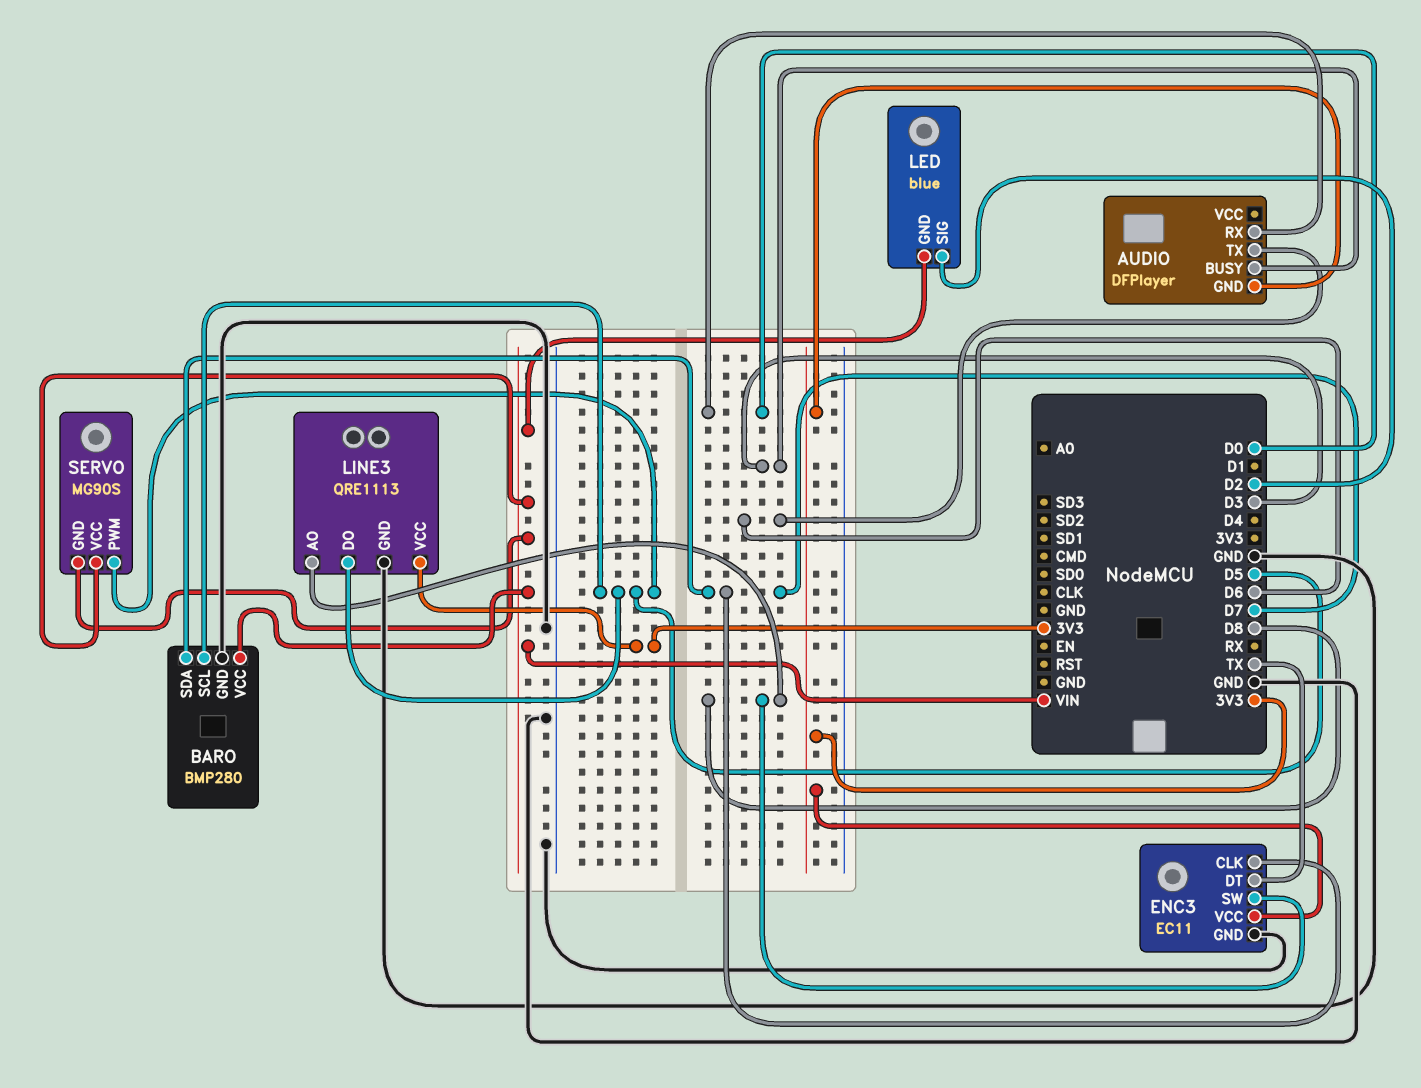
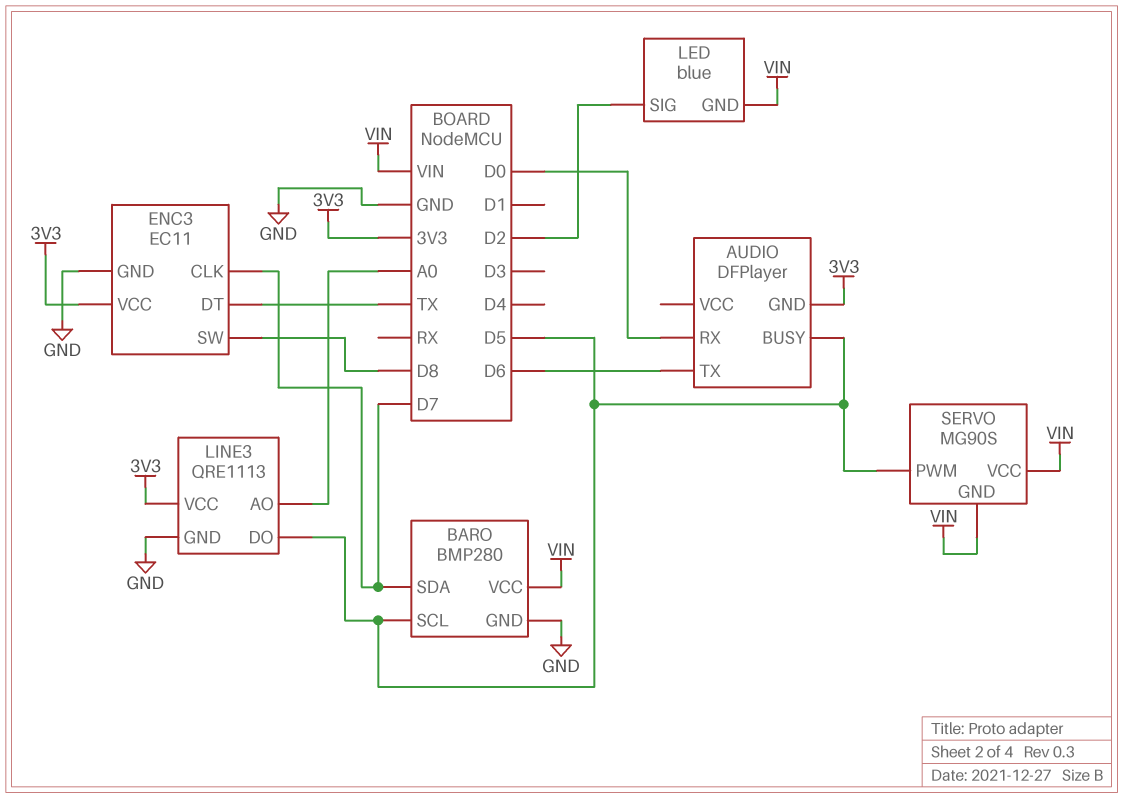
AUDIO pin BUSY: D3 -> D5
LINE3 pin AO: D8 -> A0

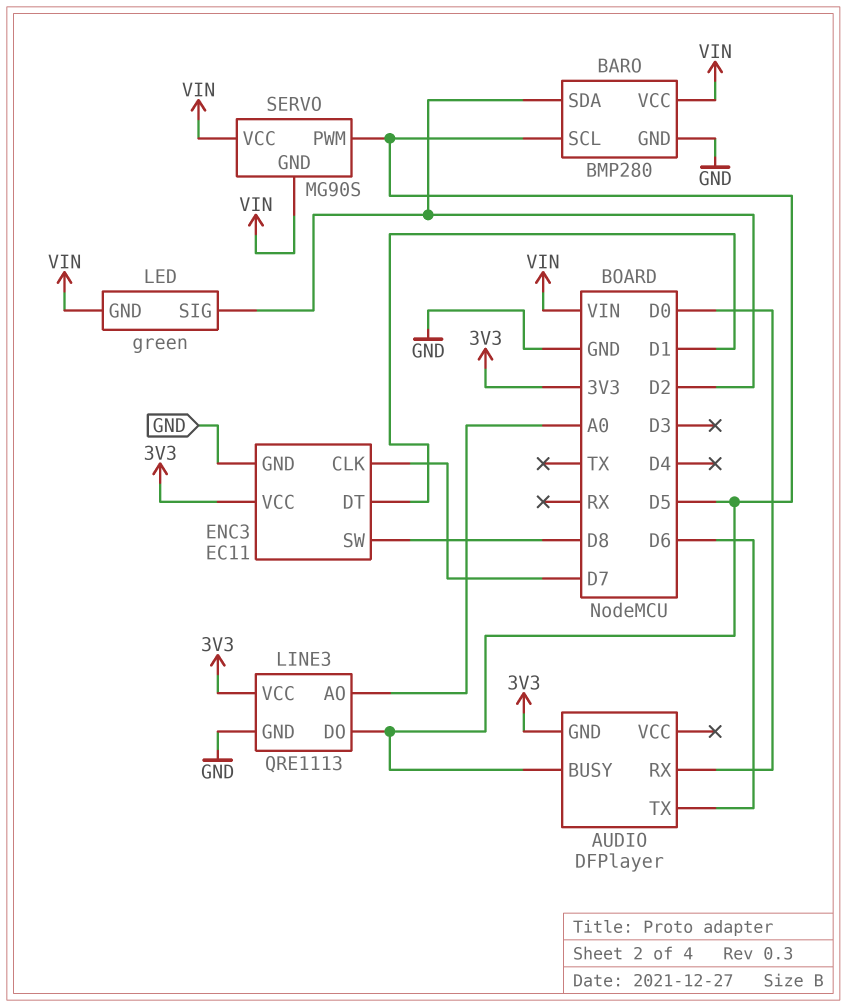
BARO pin SDA: D7 -> D2
ENC3 pin DT: TX -> D1
LED: blue -> green

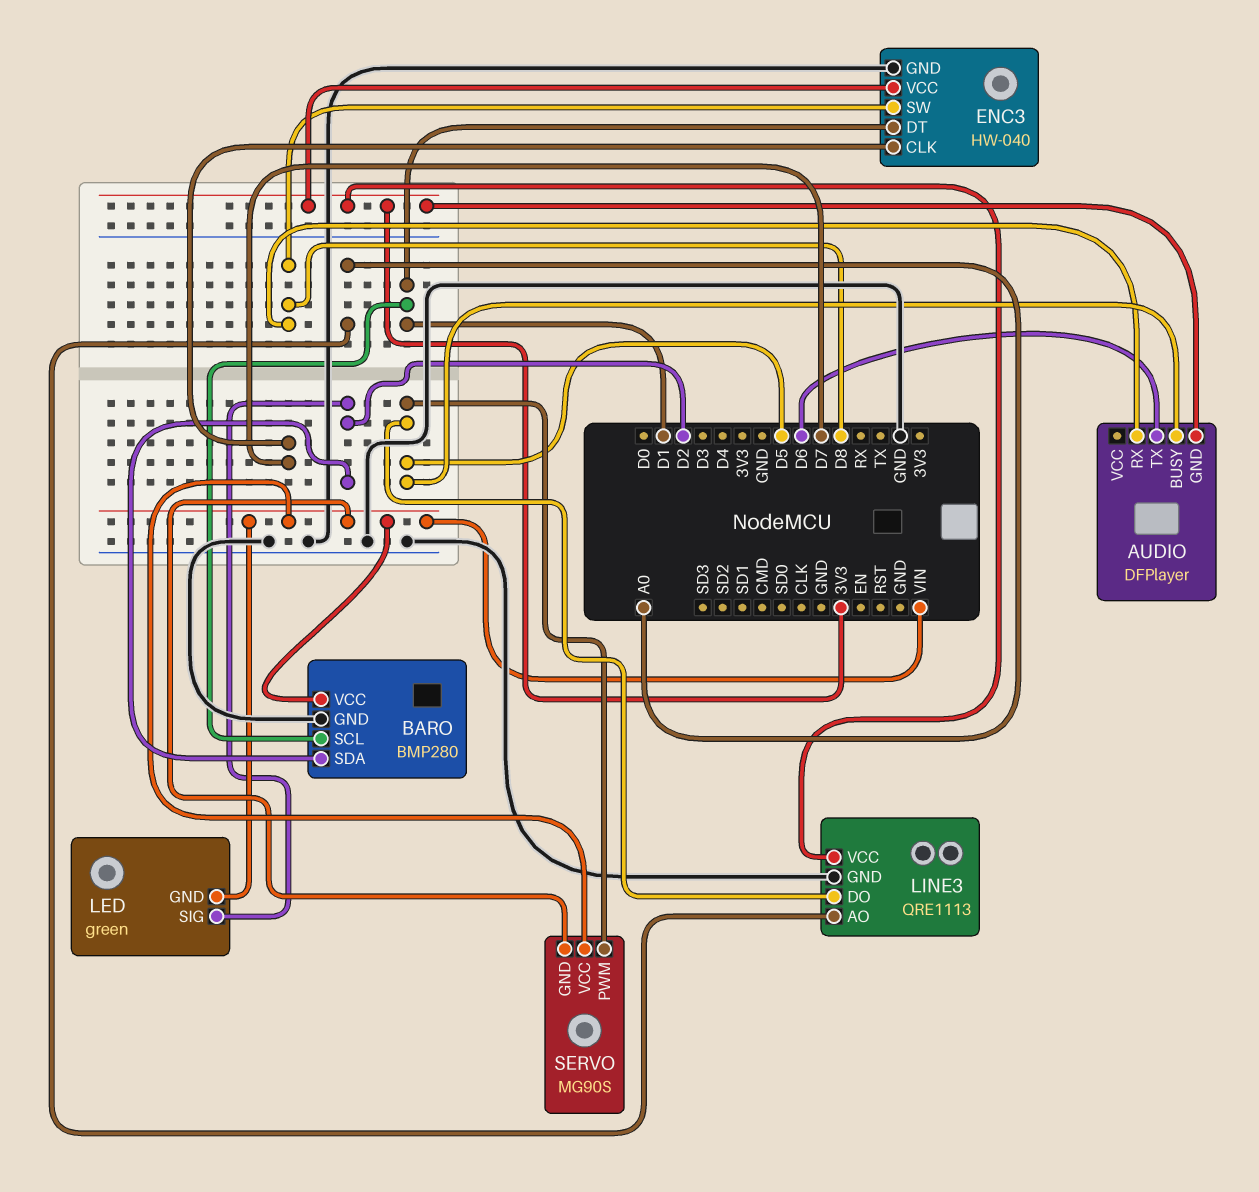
AUDIO pin RX: D0 -> D8
BARO pin SCL: D5 -> D1
ENC3: EC11 -> HW-040

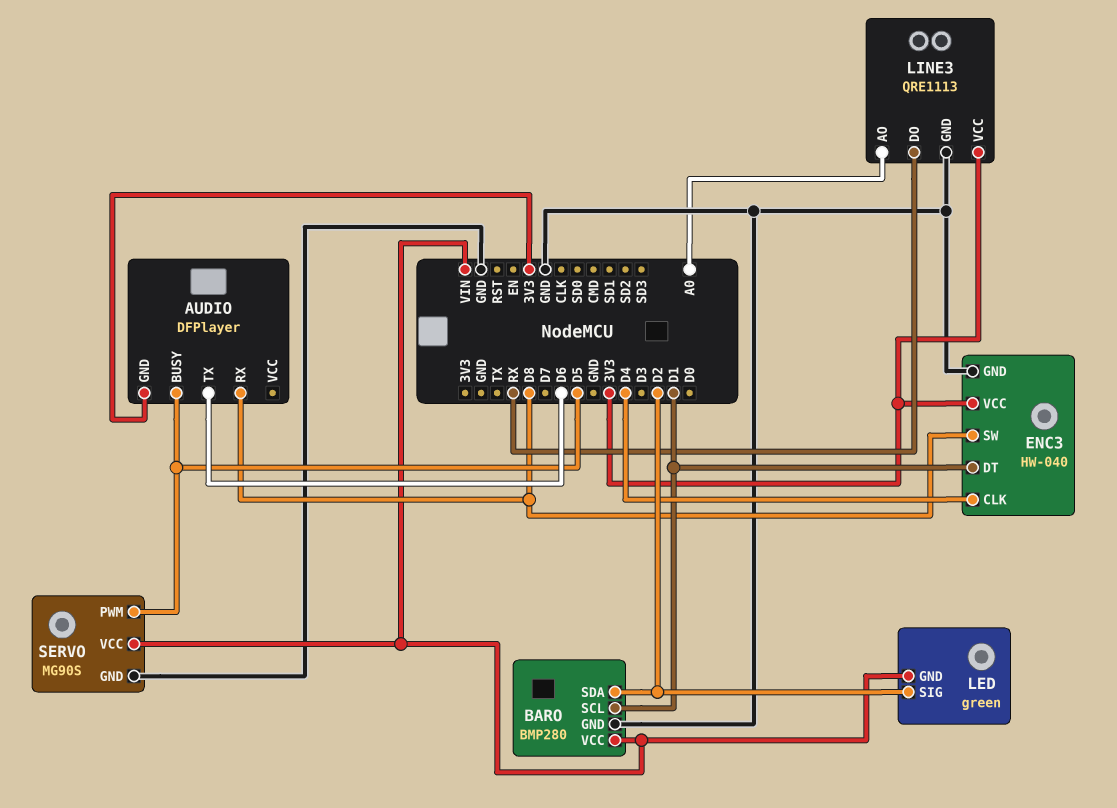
ENC3 pin CLK: D7 -> D4
LINE3 pin DO: D5 -> RX
SERVO pin GND: VIN -> GND

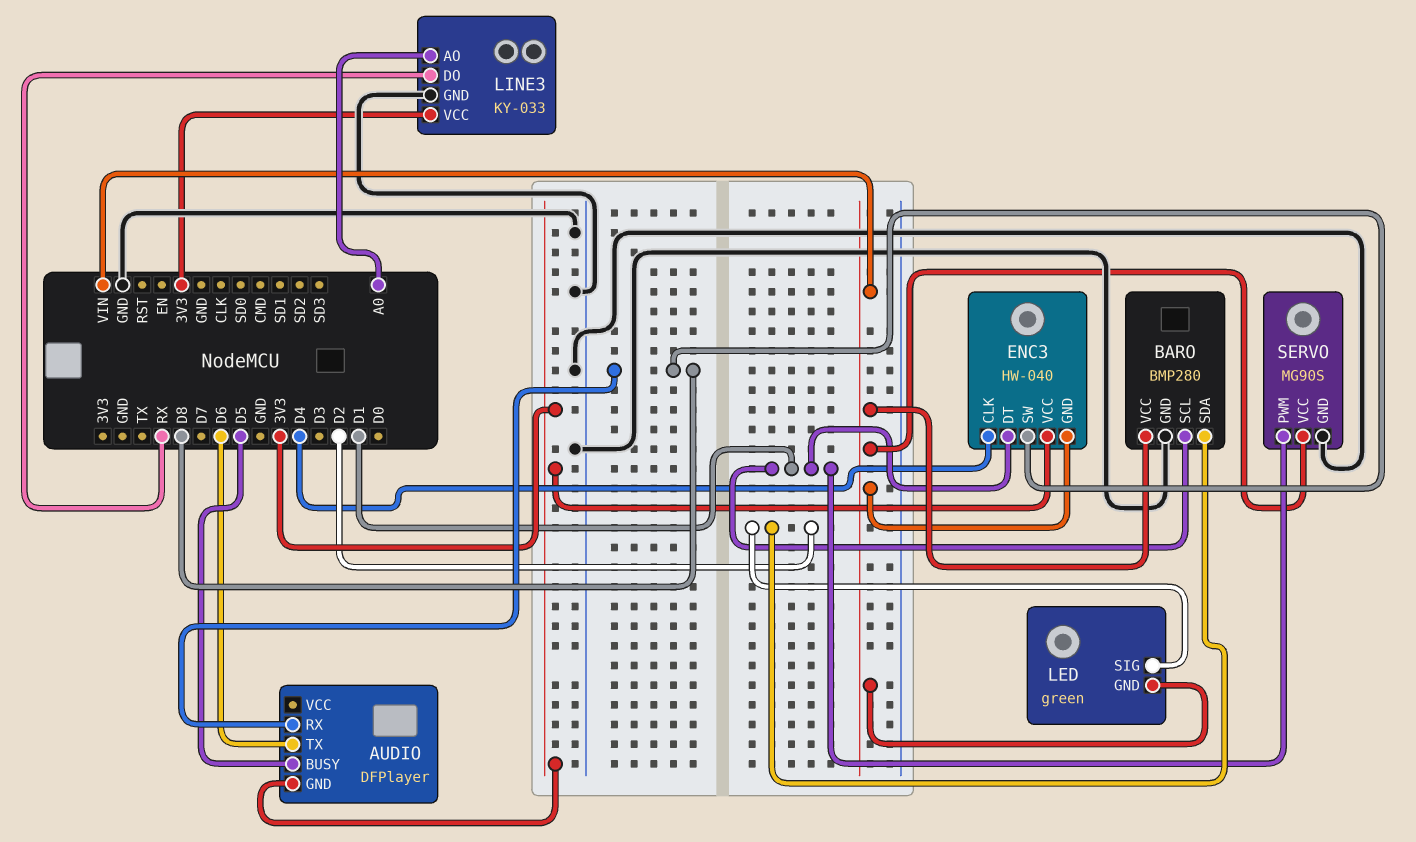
ENC3 pin GND: GND -> VIN
LINE3: QRE1113 -> KY-033
SERVO pin PWM: D5 -> D1

